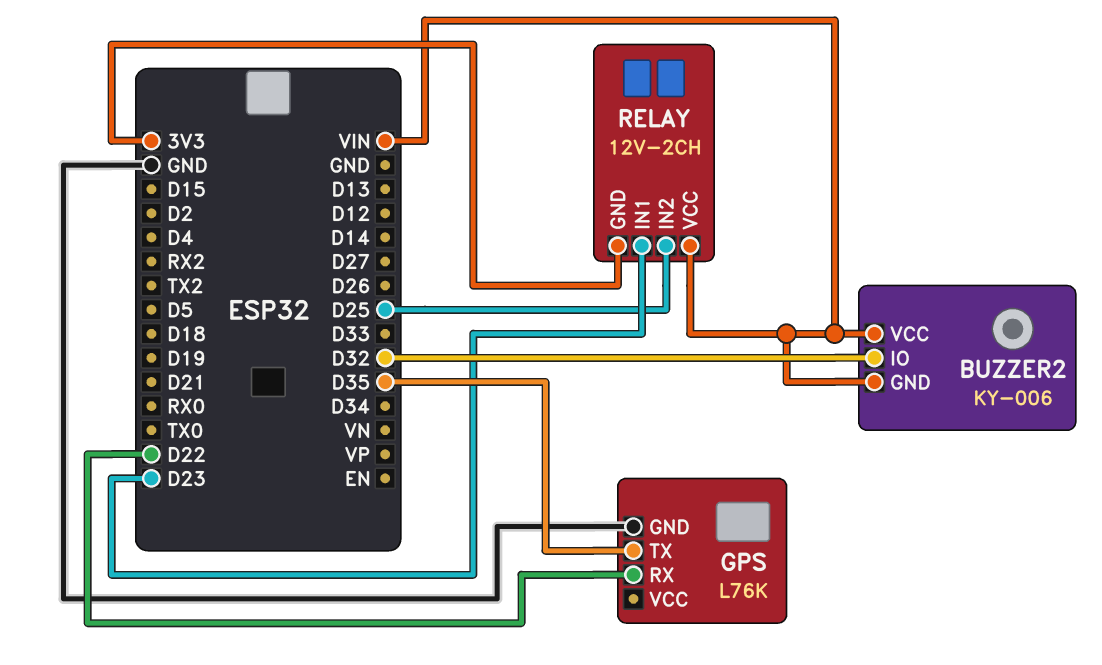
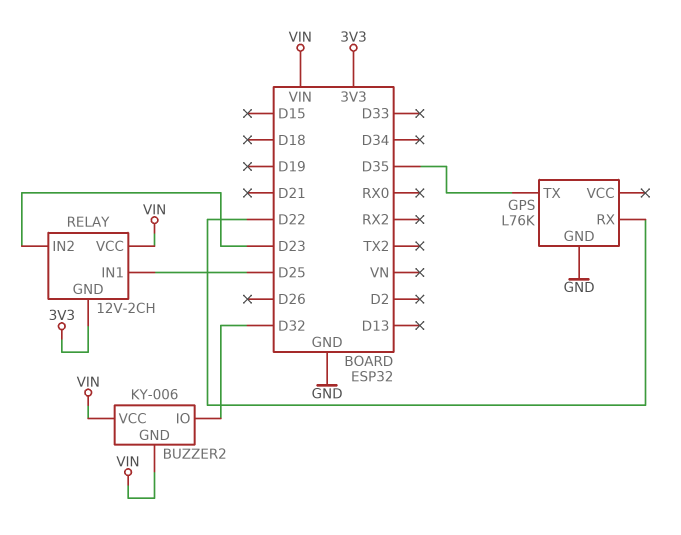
RELAY pin IN1: D23 -> D25
RELAY pin IN2: D25 -> D23

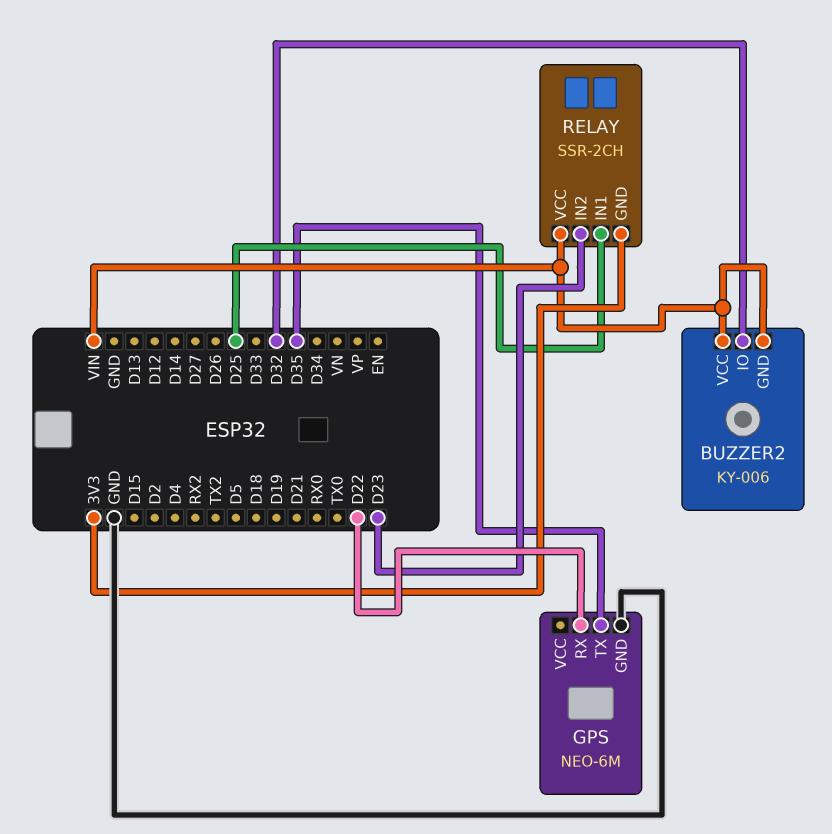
GPS: L76K -> NEO-6M
RELAY: 12V-2CH -> SSR-2CH

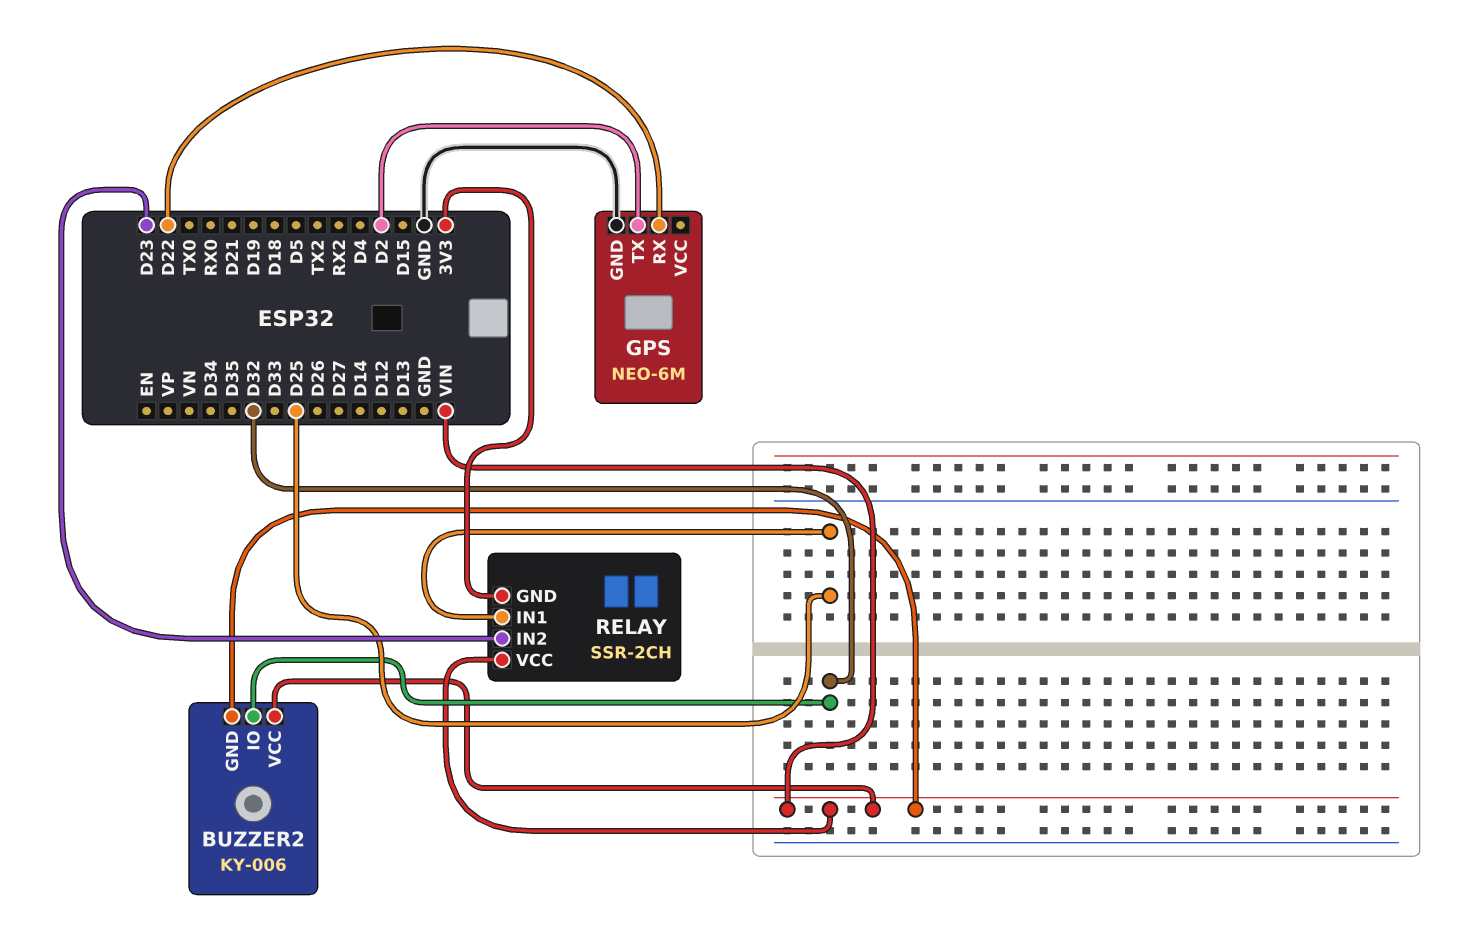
GPS pin TX: D35 -> D2

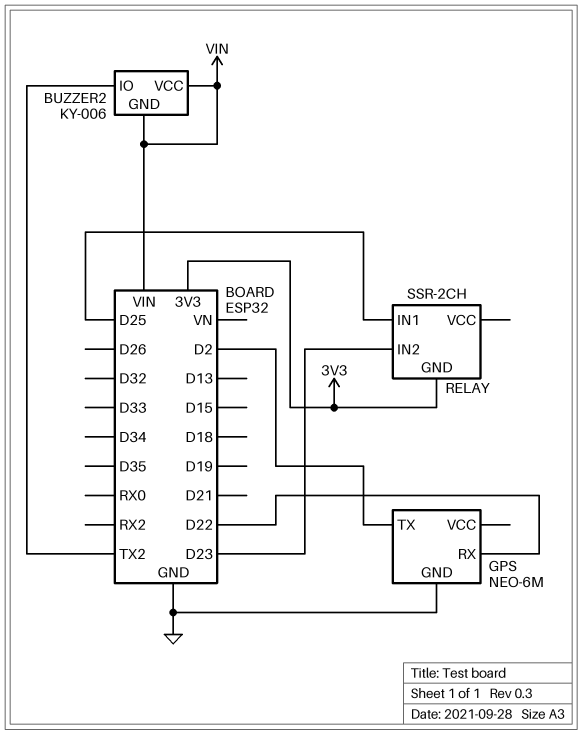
BUZZER2 pin IO: D32 -> TX2
RELAY pin VCC: VIN -> none

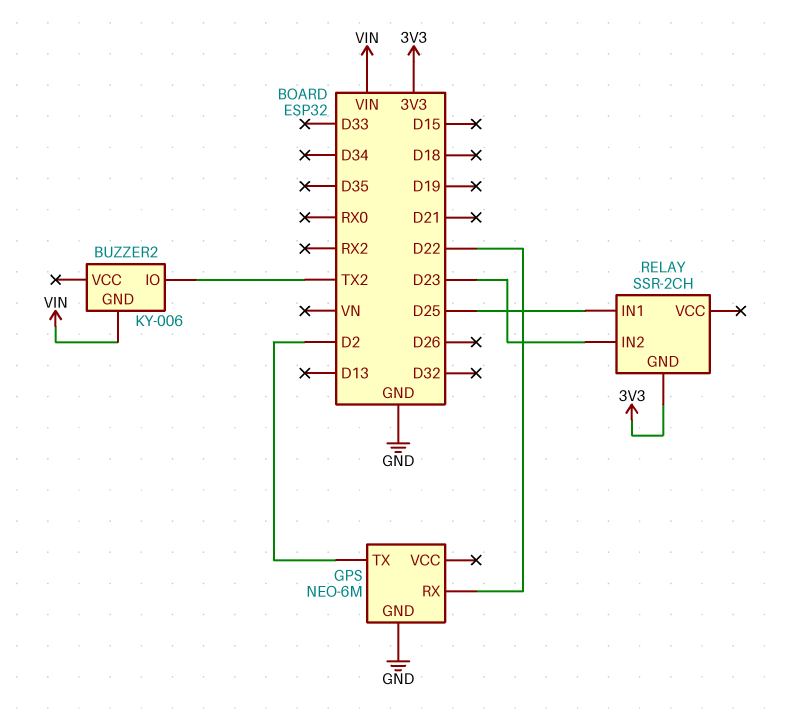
BUZZER2 pin VCC: VIN -> none

